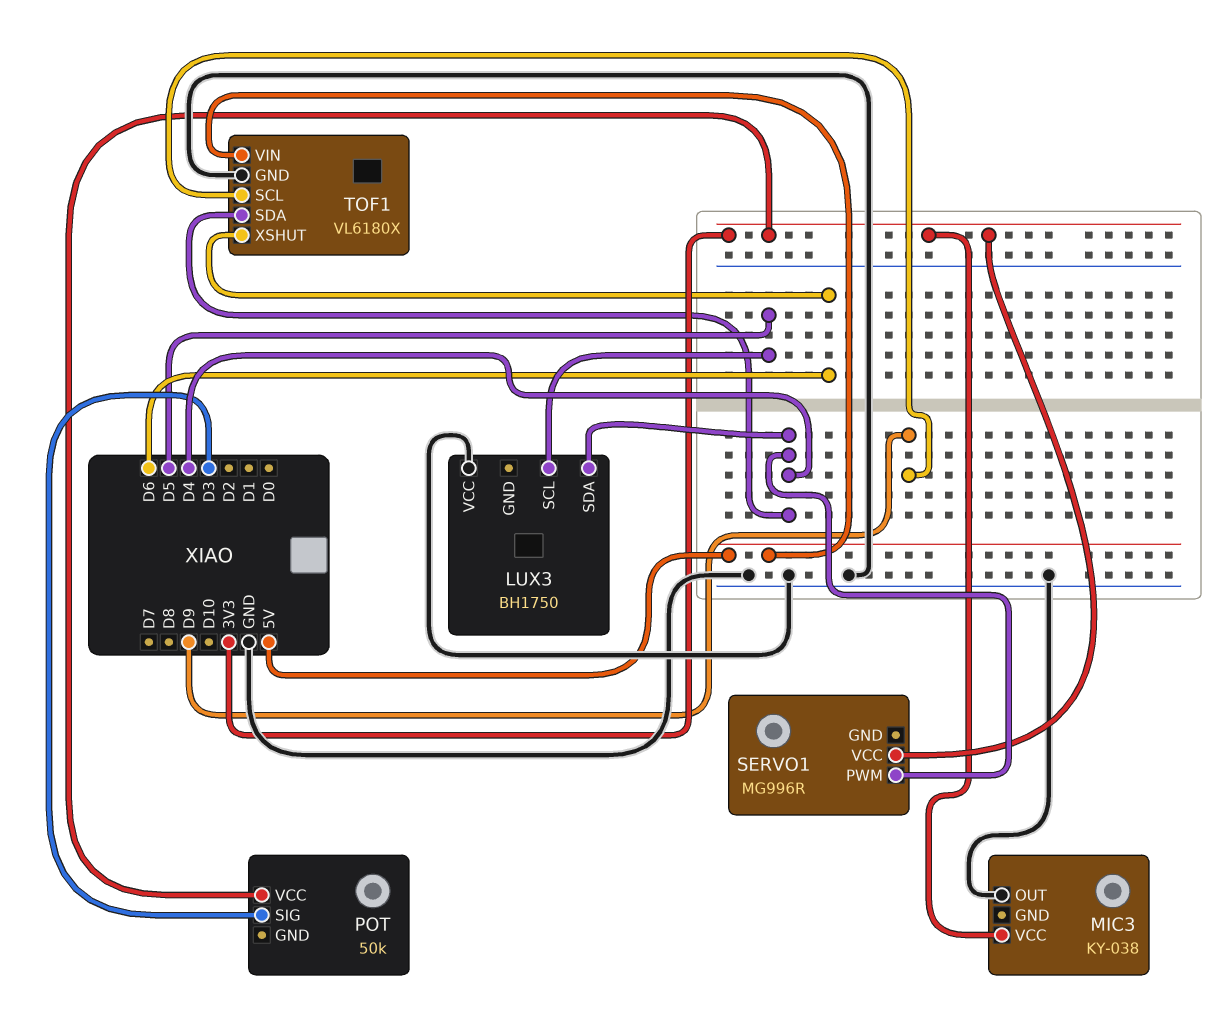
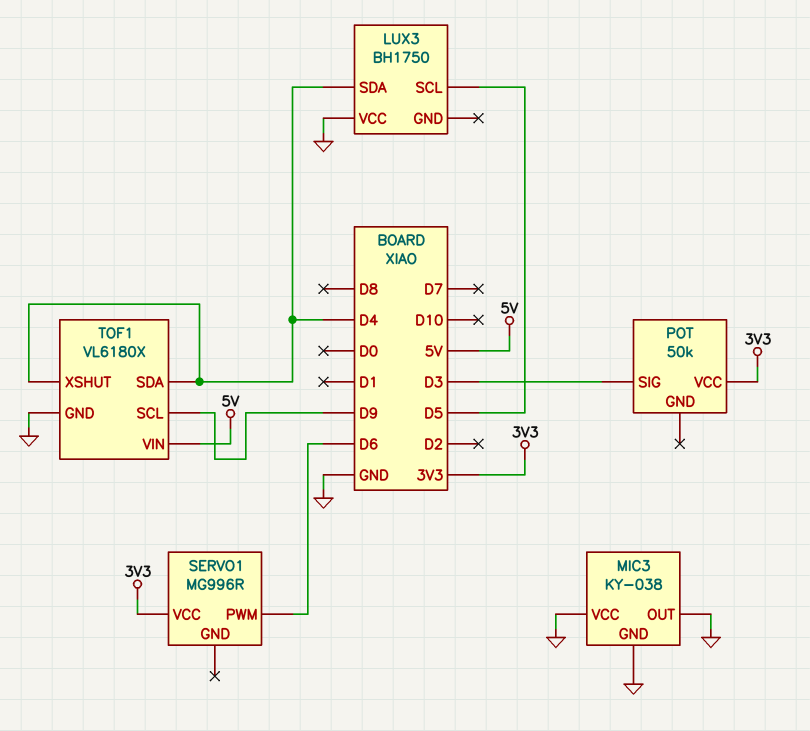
MIC3 pin GND: none -> GND
MIC3 pin VCC: 3V3 -> GND
SERVO1 pin PWM: D4 -> D6
TOF1 pin XSHUT: D6 -> D4

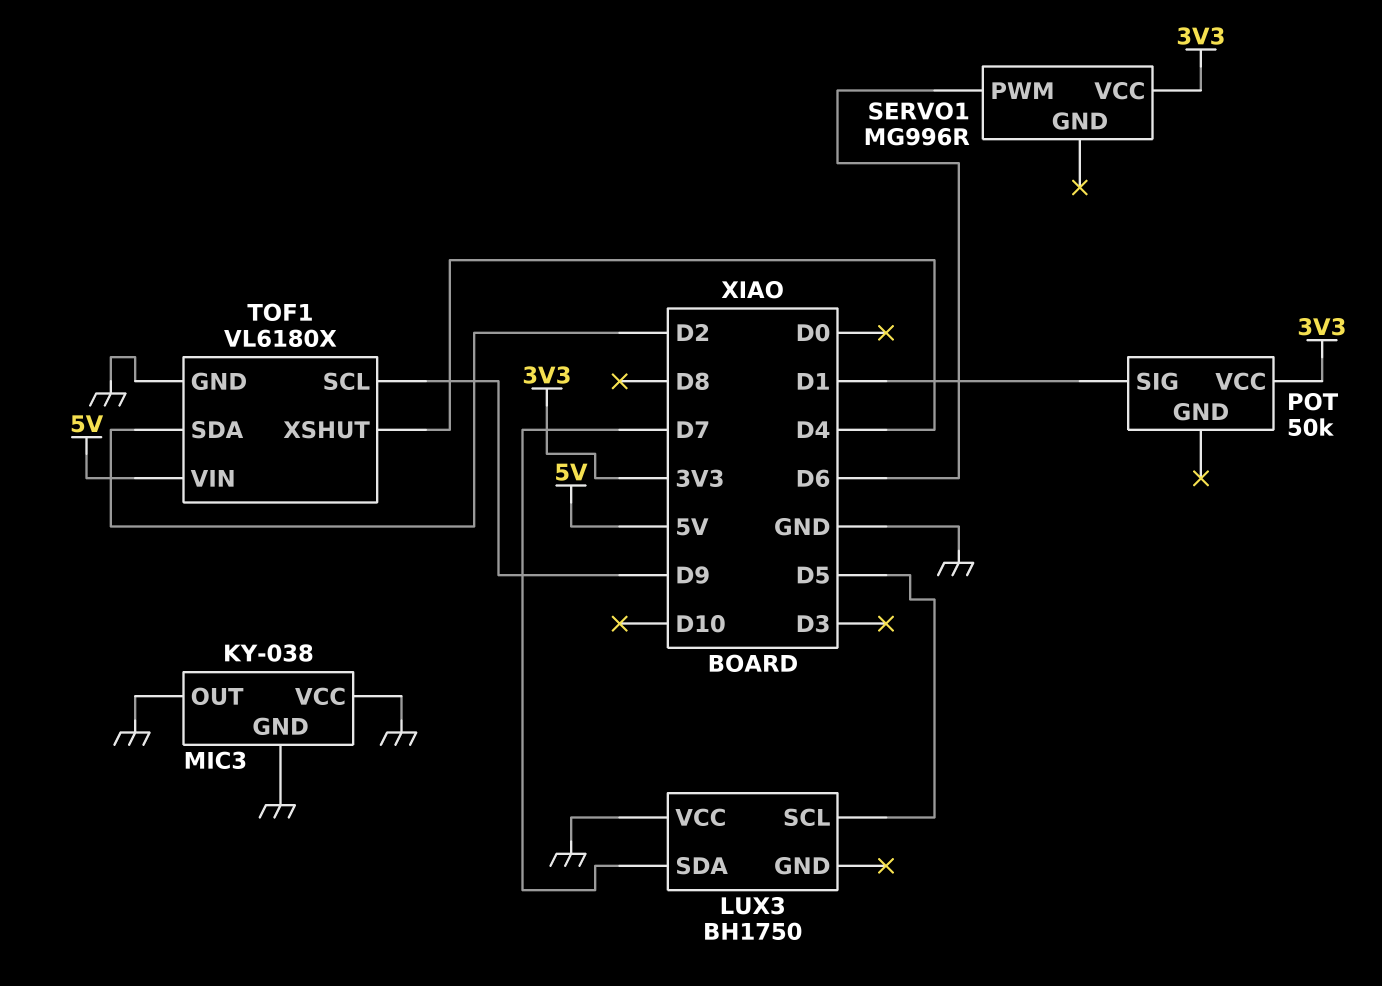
LUX3 pin SDA: D4 -> D7
POT pin SIG: D3 -> D1
TOF1 pin SDA: D4 -> D2

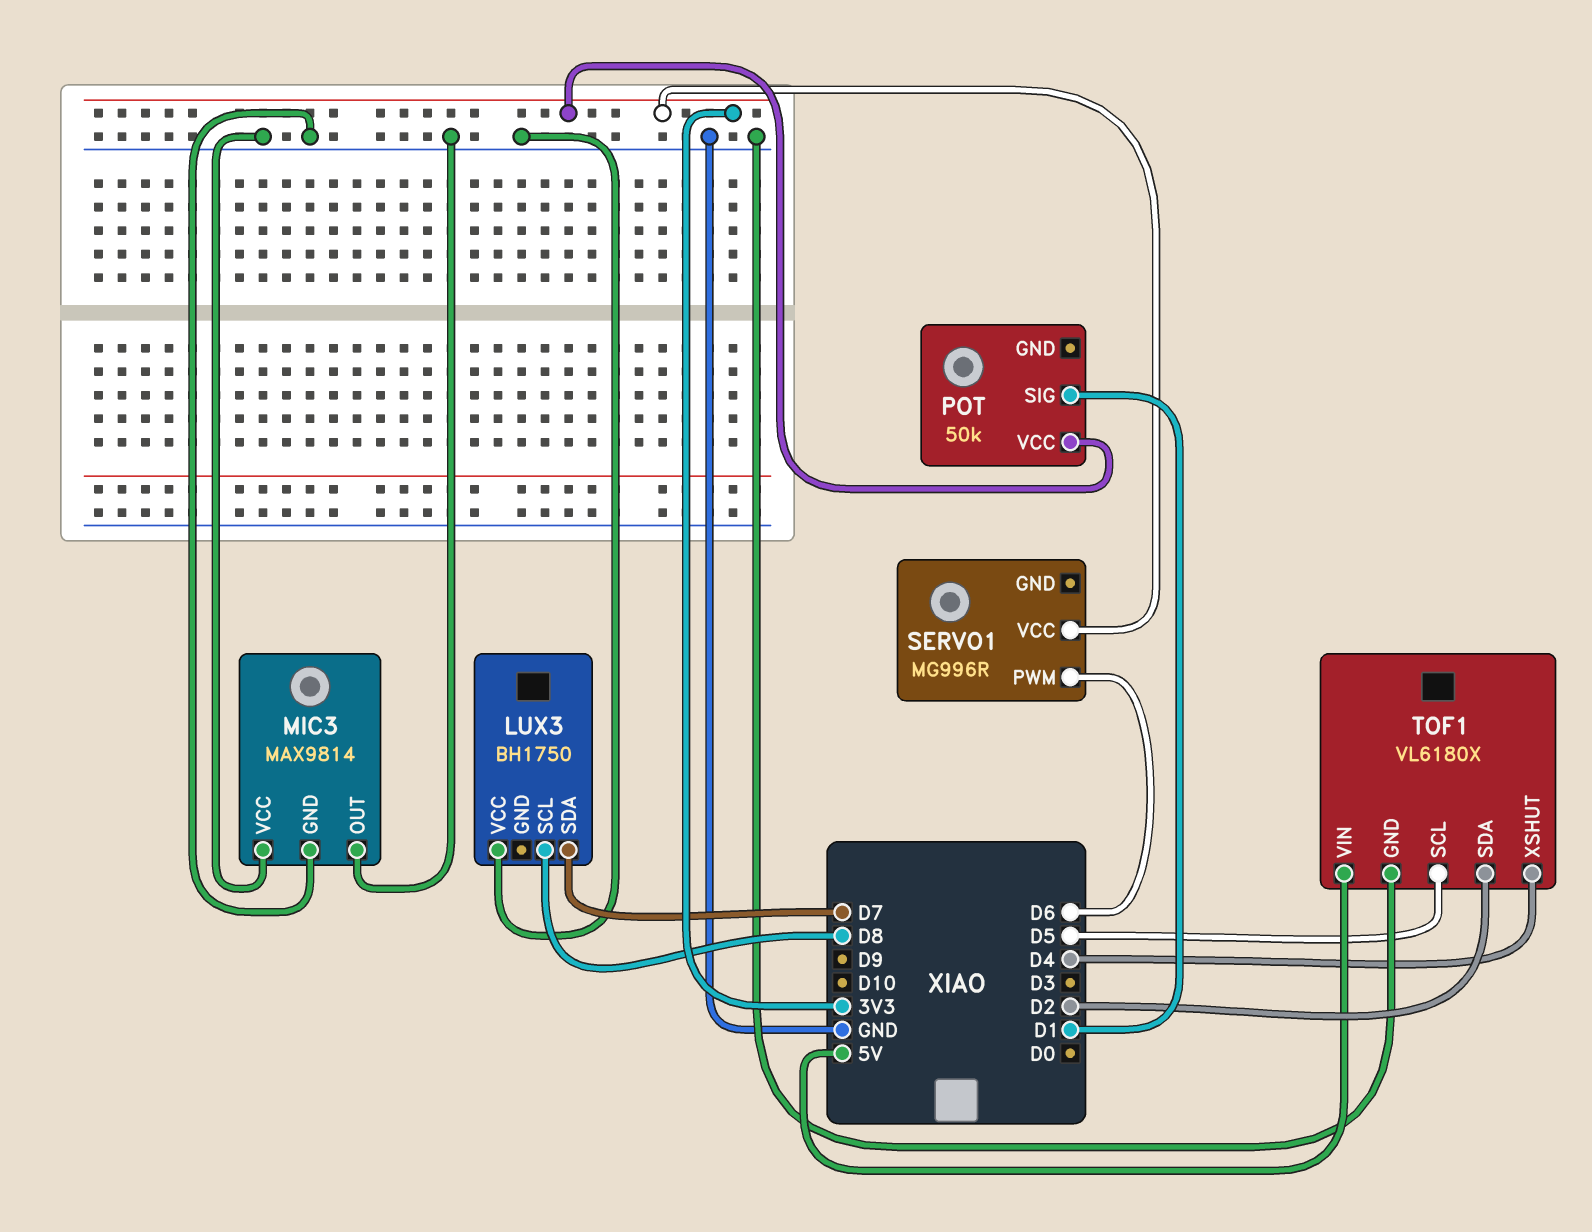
LUX3 pin SCL: D5 -> D8
MIC3: KY-038 -> MAX9814
TOF1 pin SCL: D9 -> D5

